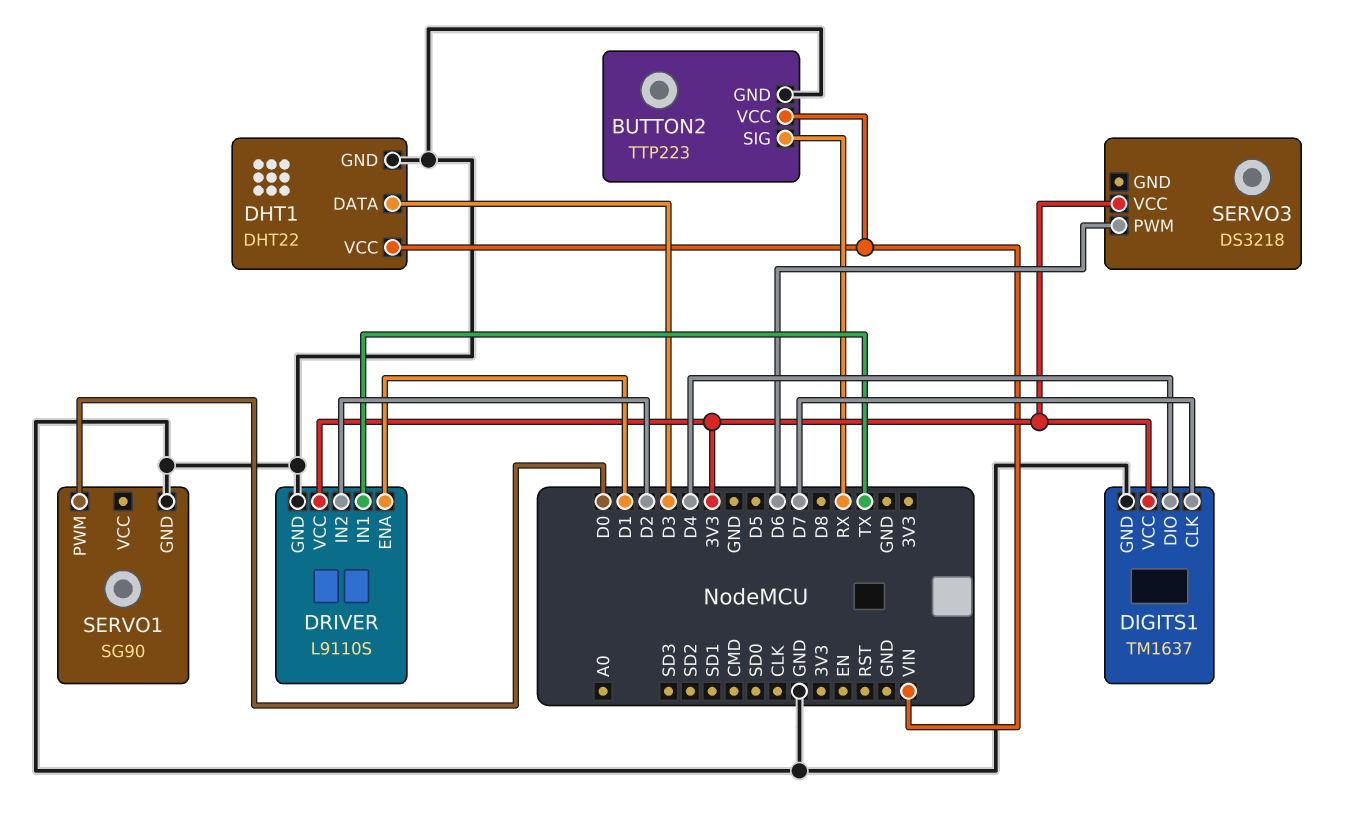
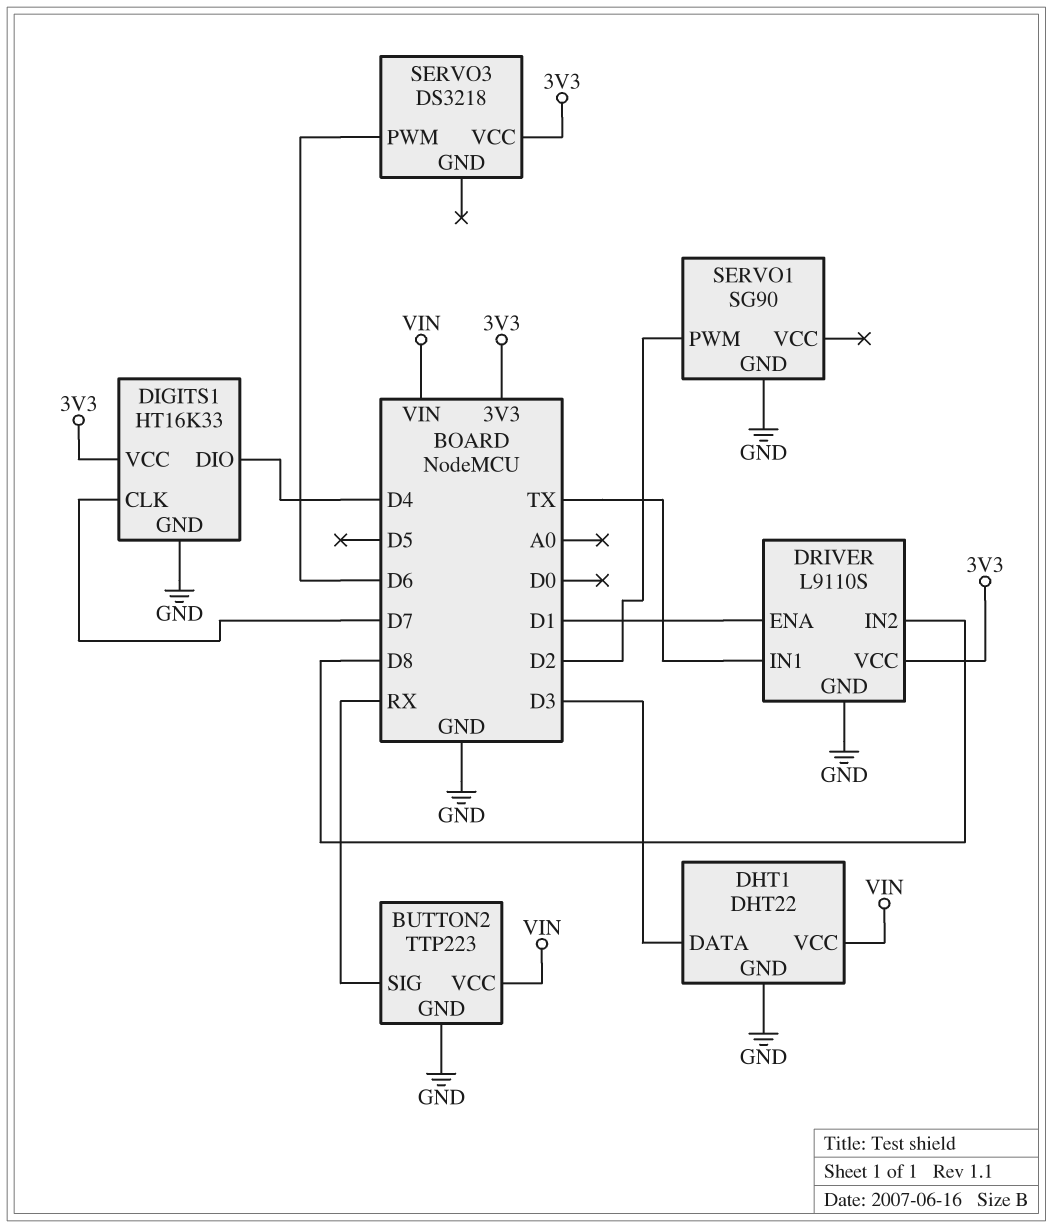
DIGITS1: TM1637 -> HT16K33
DRIVER pin IN2: D2 -> D8
SERVO1 pin PWM: D0 -> D2

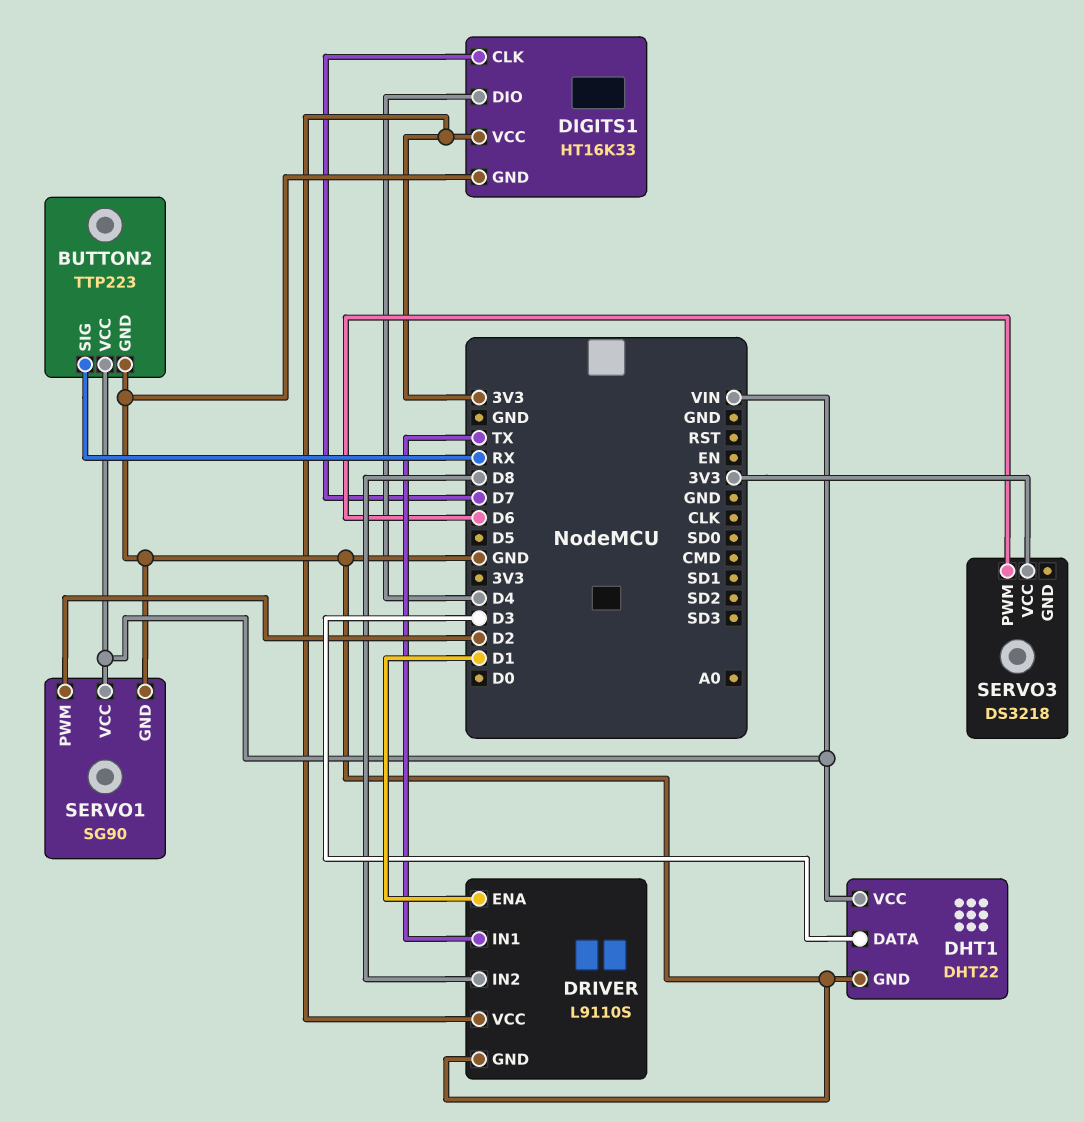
SERVO1 pin VCC: none -> VIN

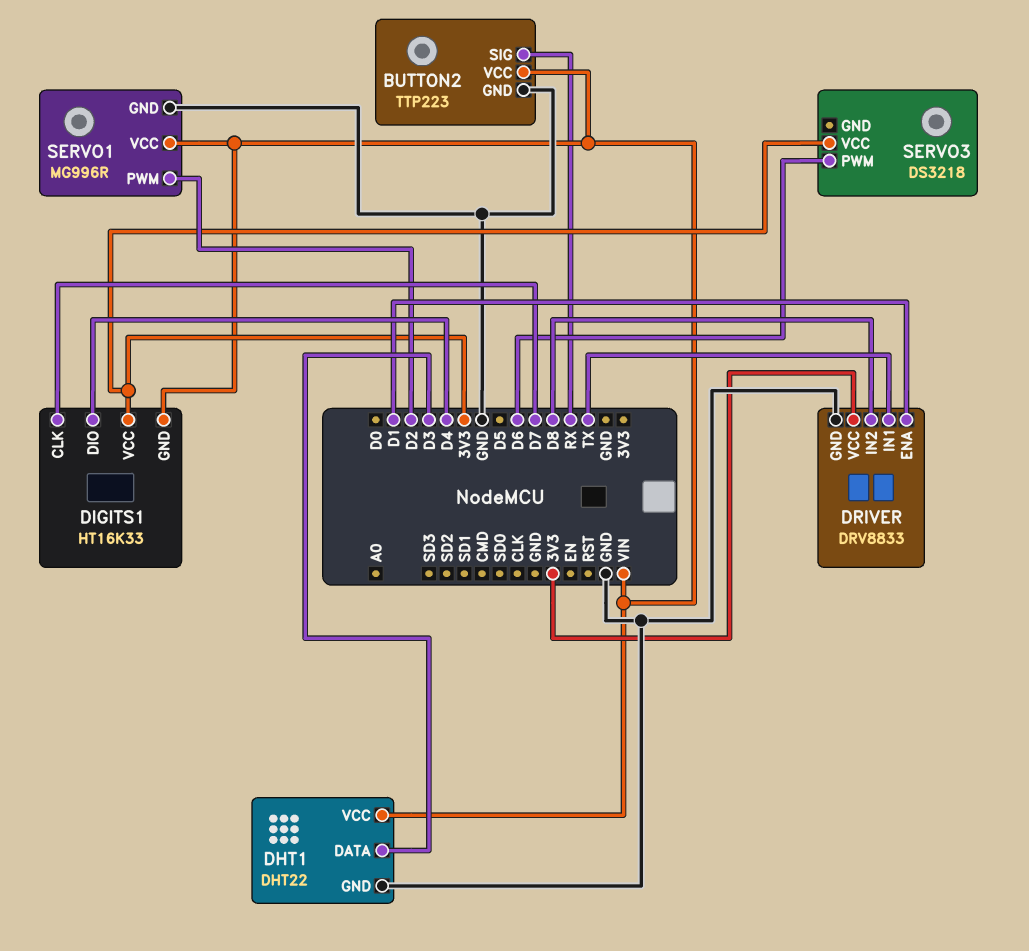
DIGITS1 pin GND: GND -> VIN
DRIVER: L9110S -> DRV8833
SERVO1: SG90 -> MG996R

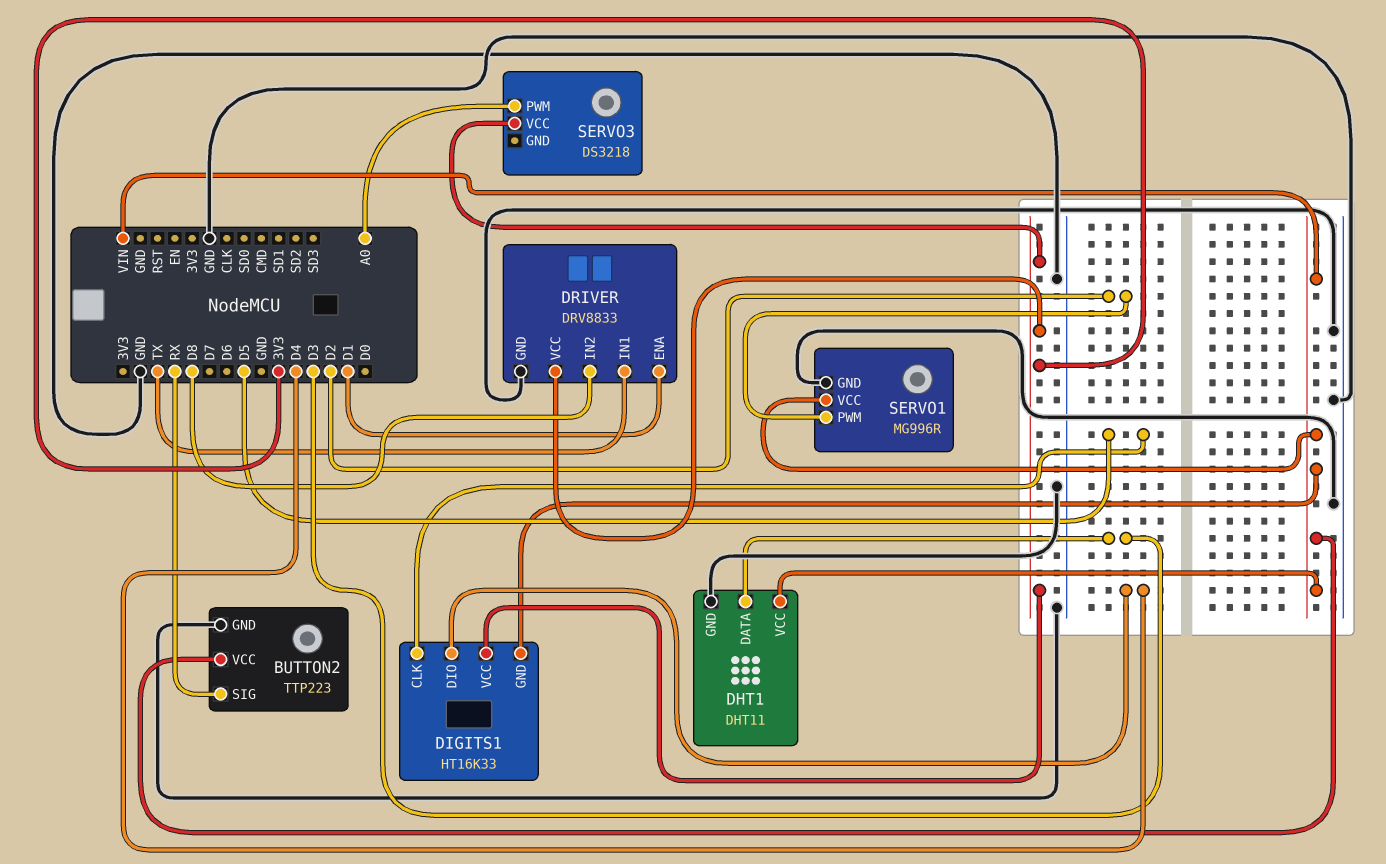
DHT1: DHT22 -> DHT11
DIGITS1 pin CLK: D7 -> D5
SERVO3 pin PWM: D6 -> A0

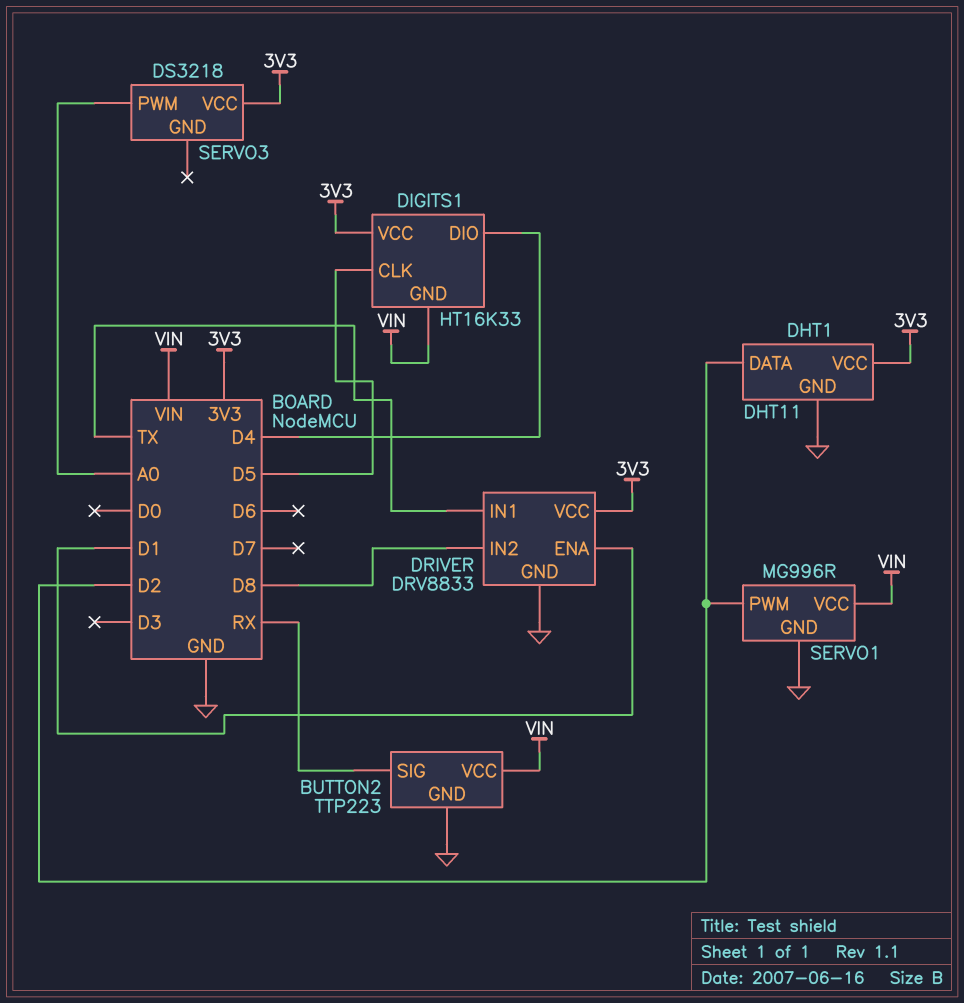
DHT1 pin DATA: D3 -> D2
DHT1 pin VCC: VIN -> 3V3

